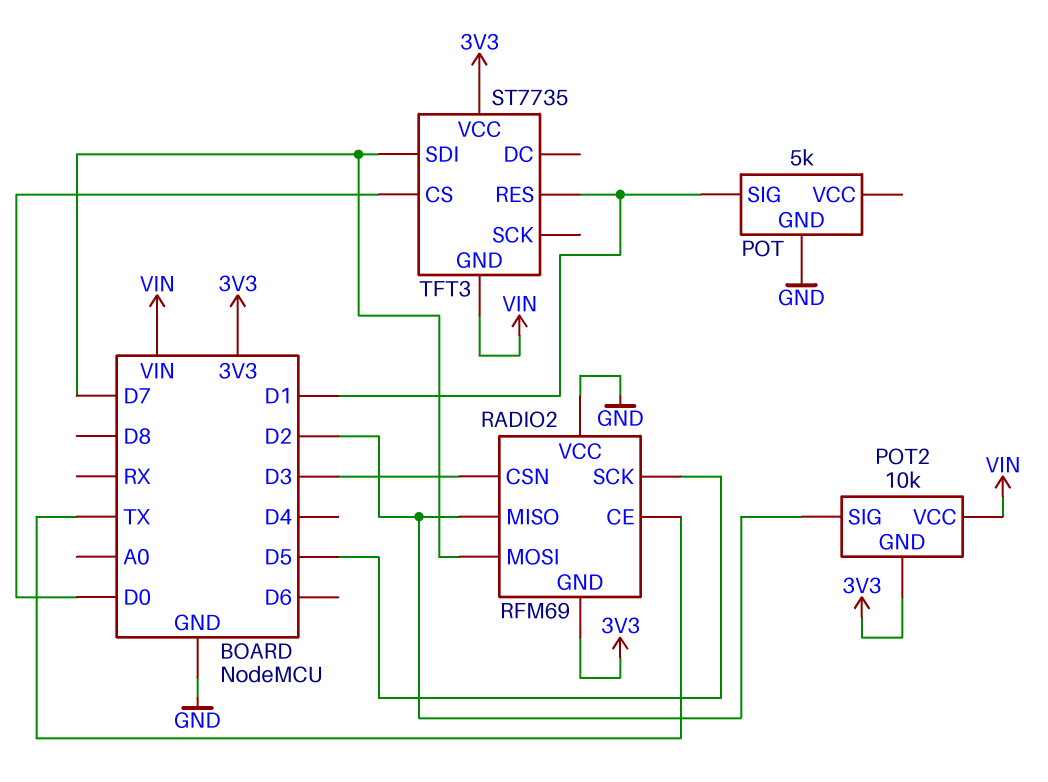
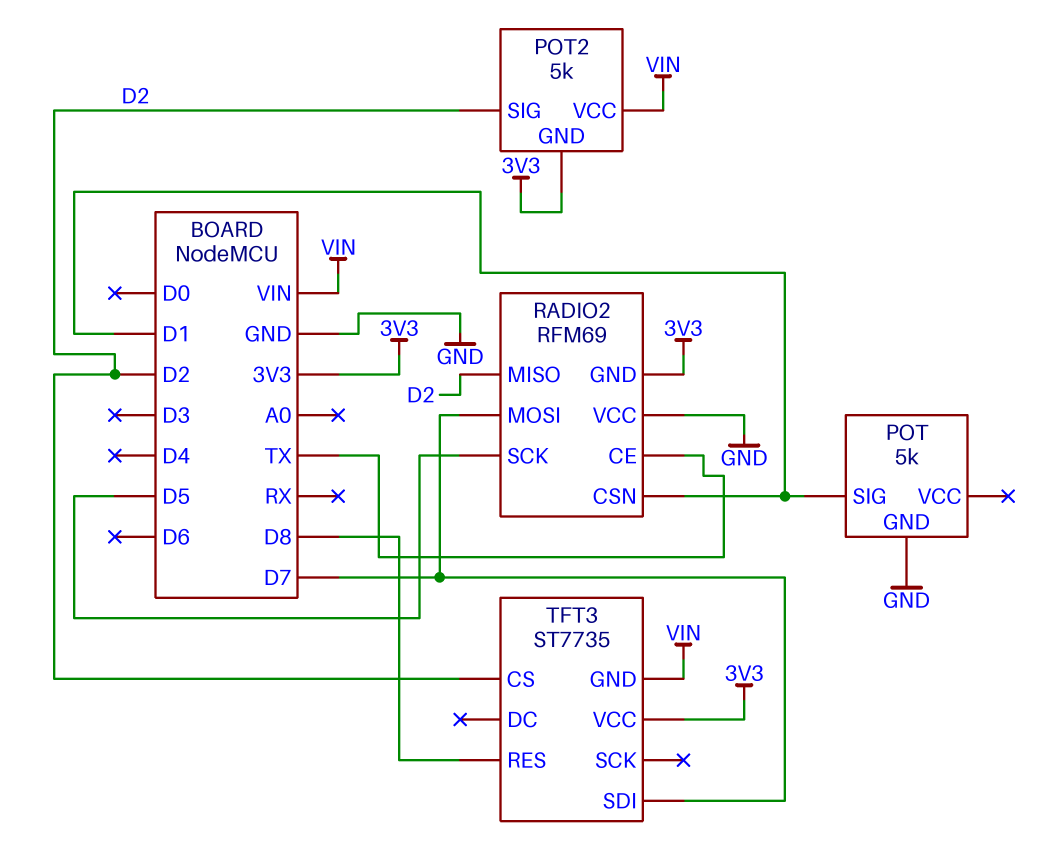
POT2: 10k -> 5k
RADIO2 pin CSN: D3 -> D1
TFT3 pin CS: D0 -> D2
TFT3 pin RES: D1 -> D8

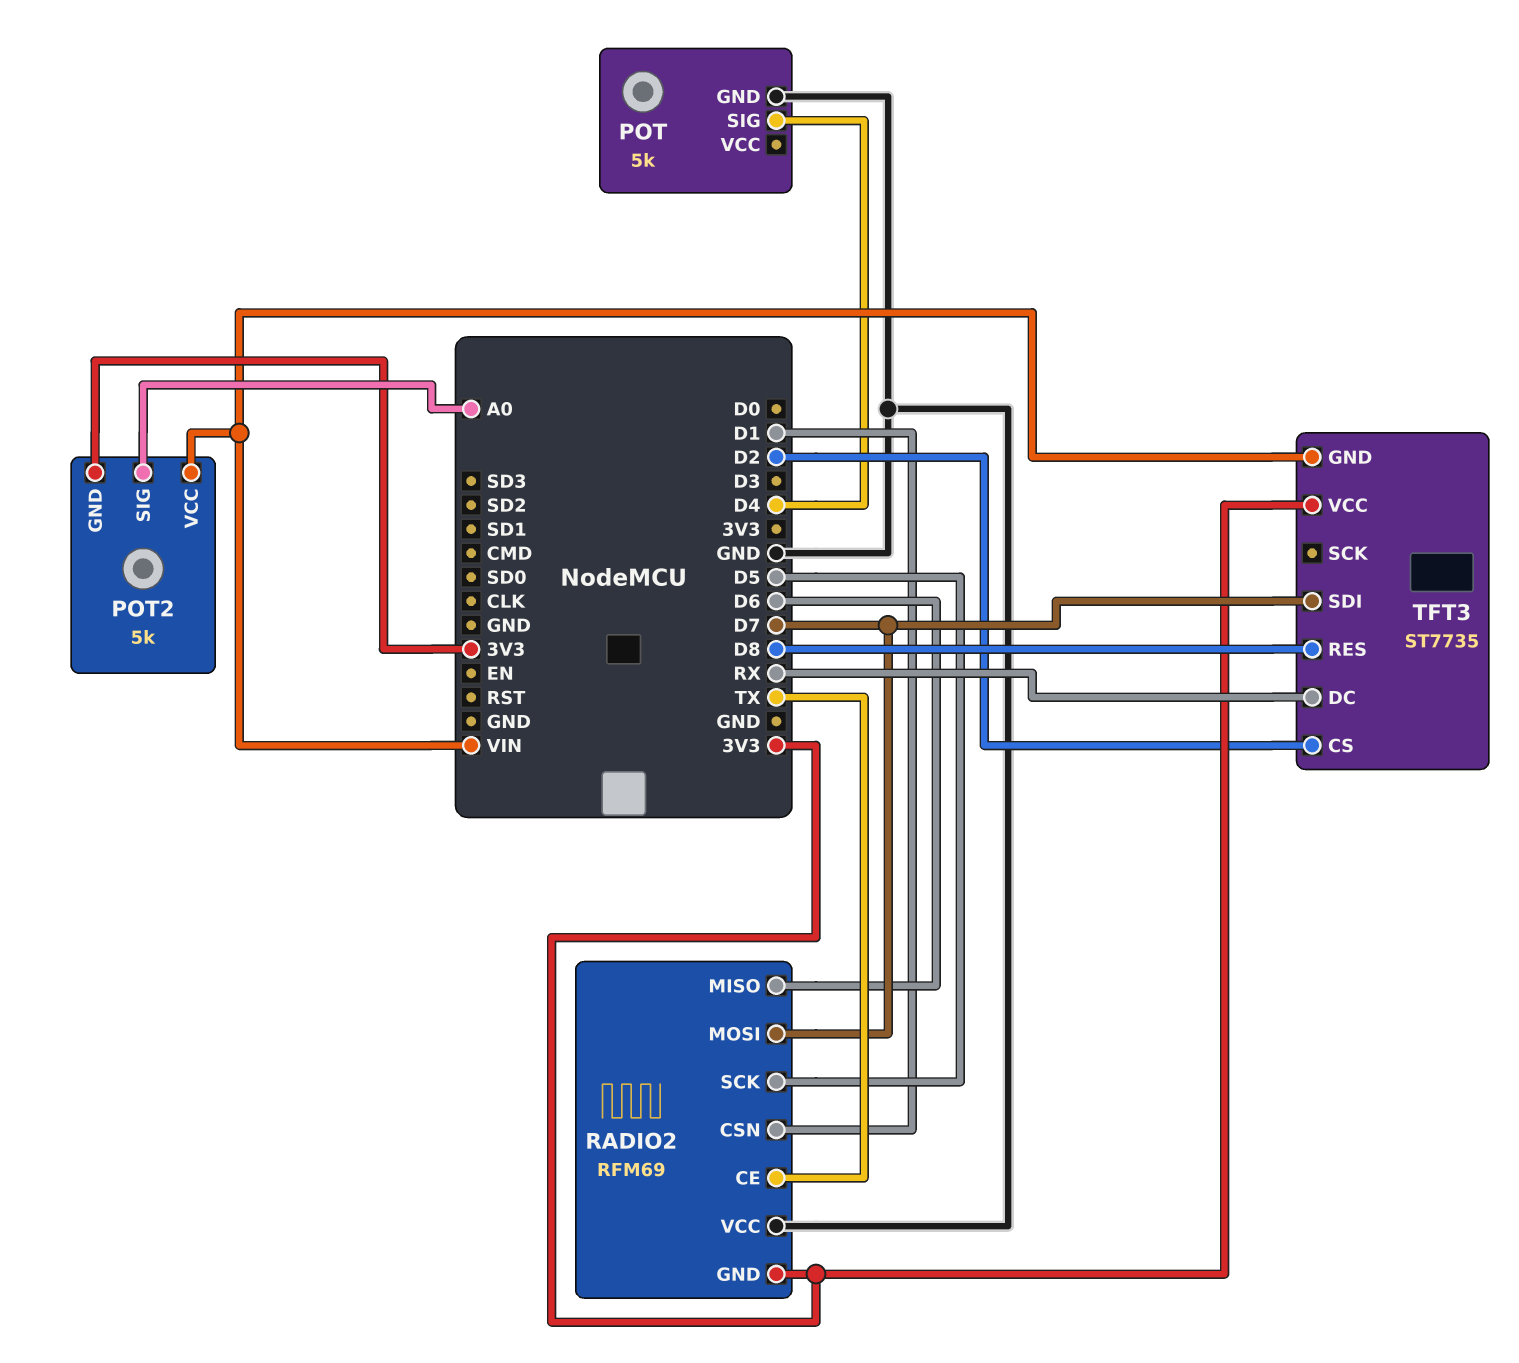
POT pin SIG: D1 -> D4
POT2 pin SIG: D2 -> A0
RADIO2 pin MISO: D2 -> D6
TFT3 pin DC: none -> RX

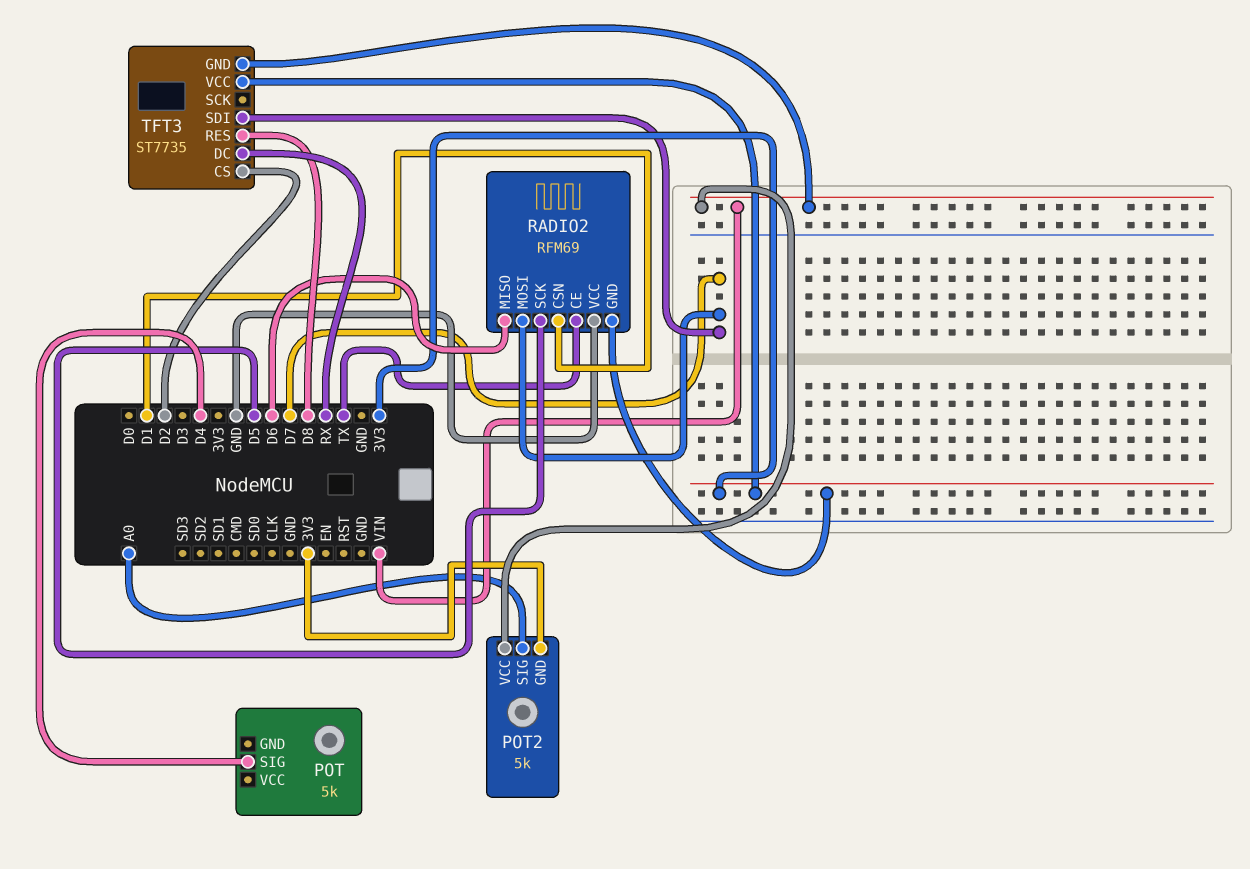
POT pin GND: GND -> none

